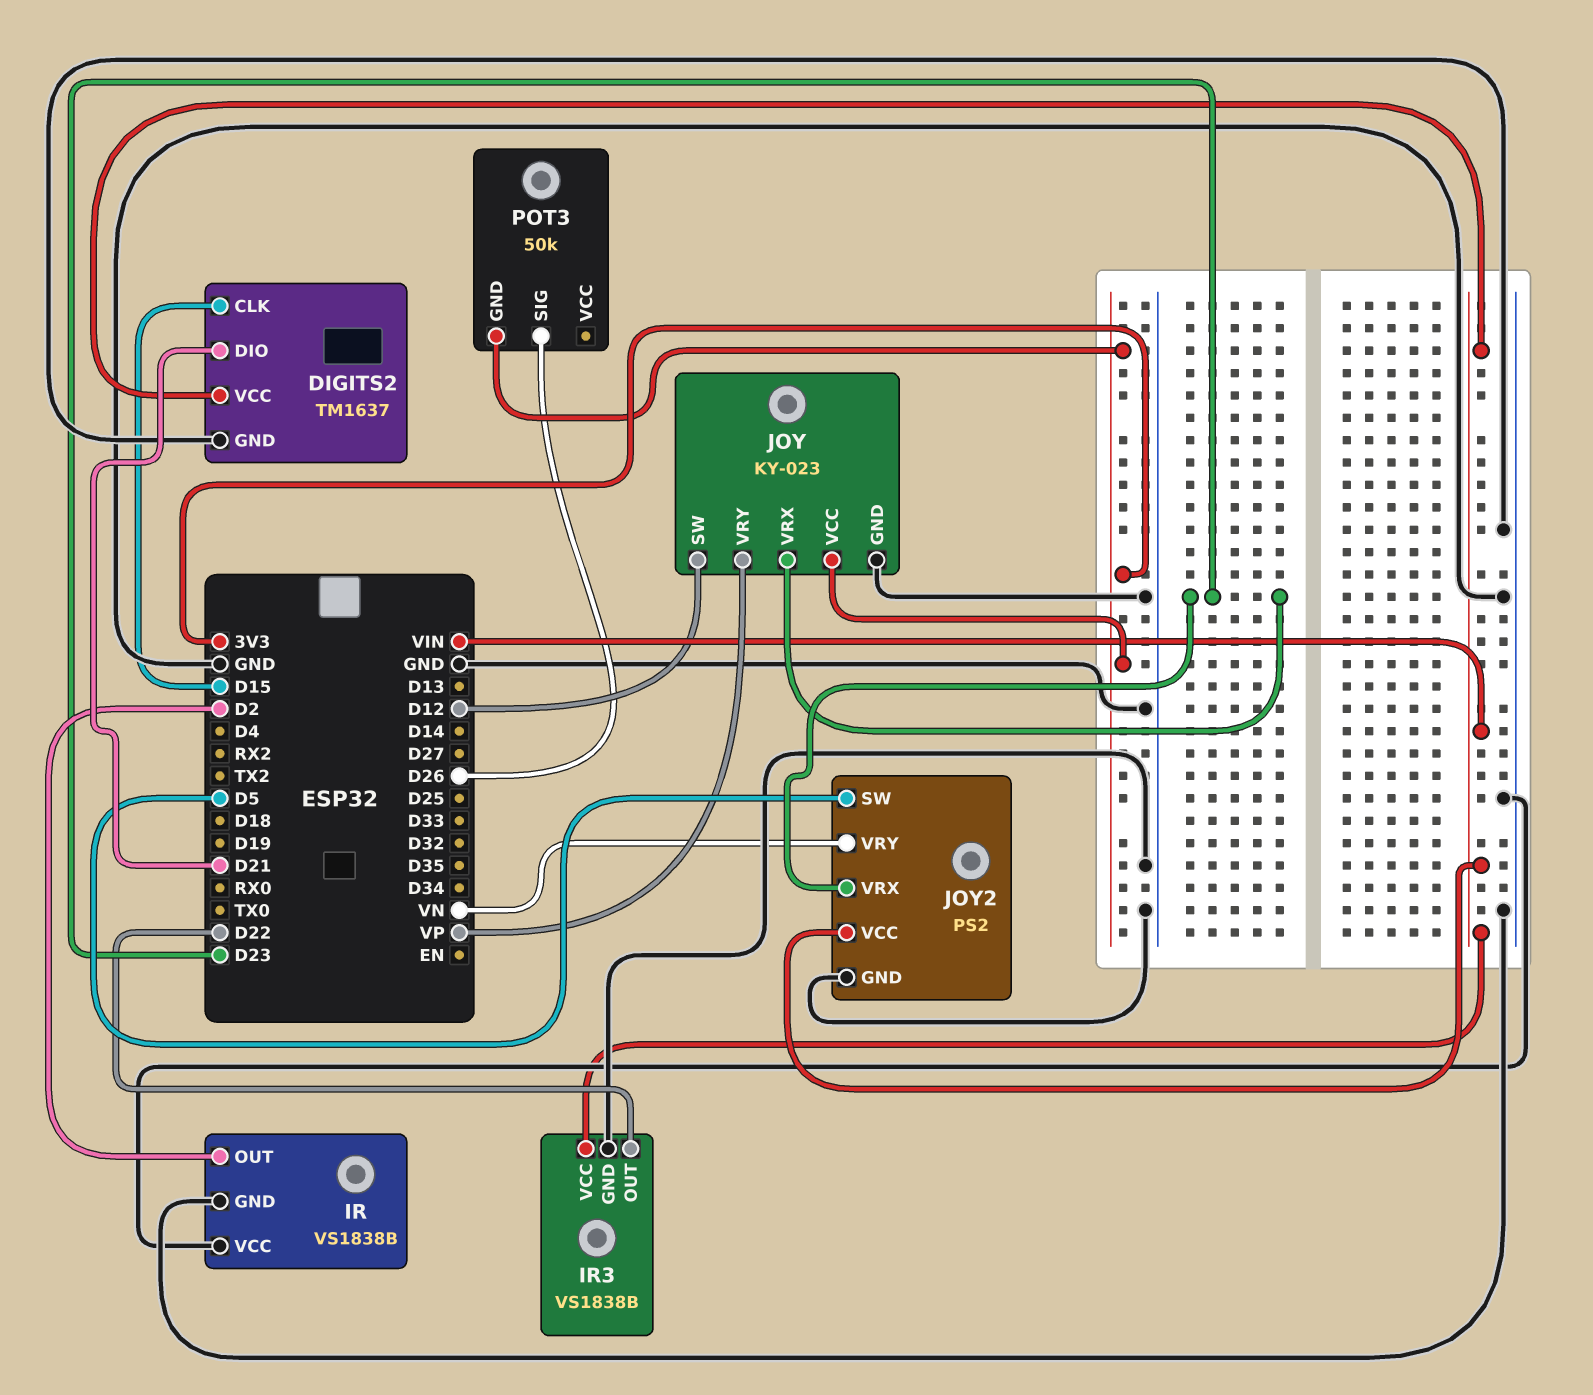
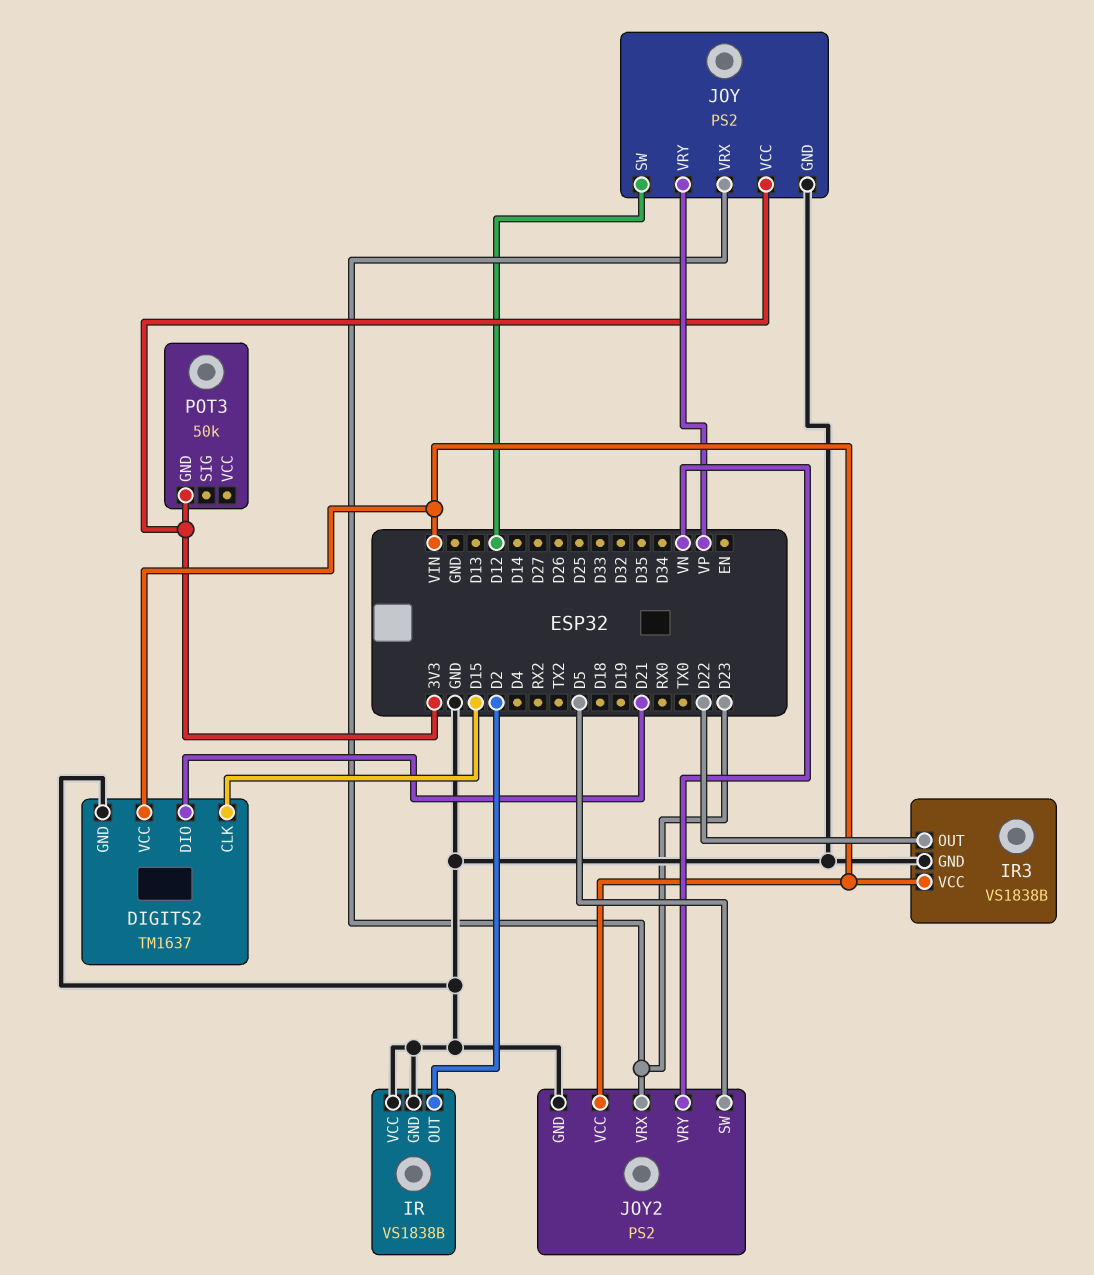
JOY: KY-023 -> PS2
POT3 pin SIG: D26 -> none

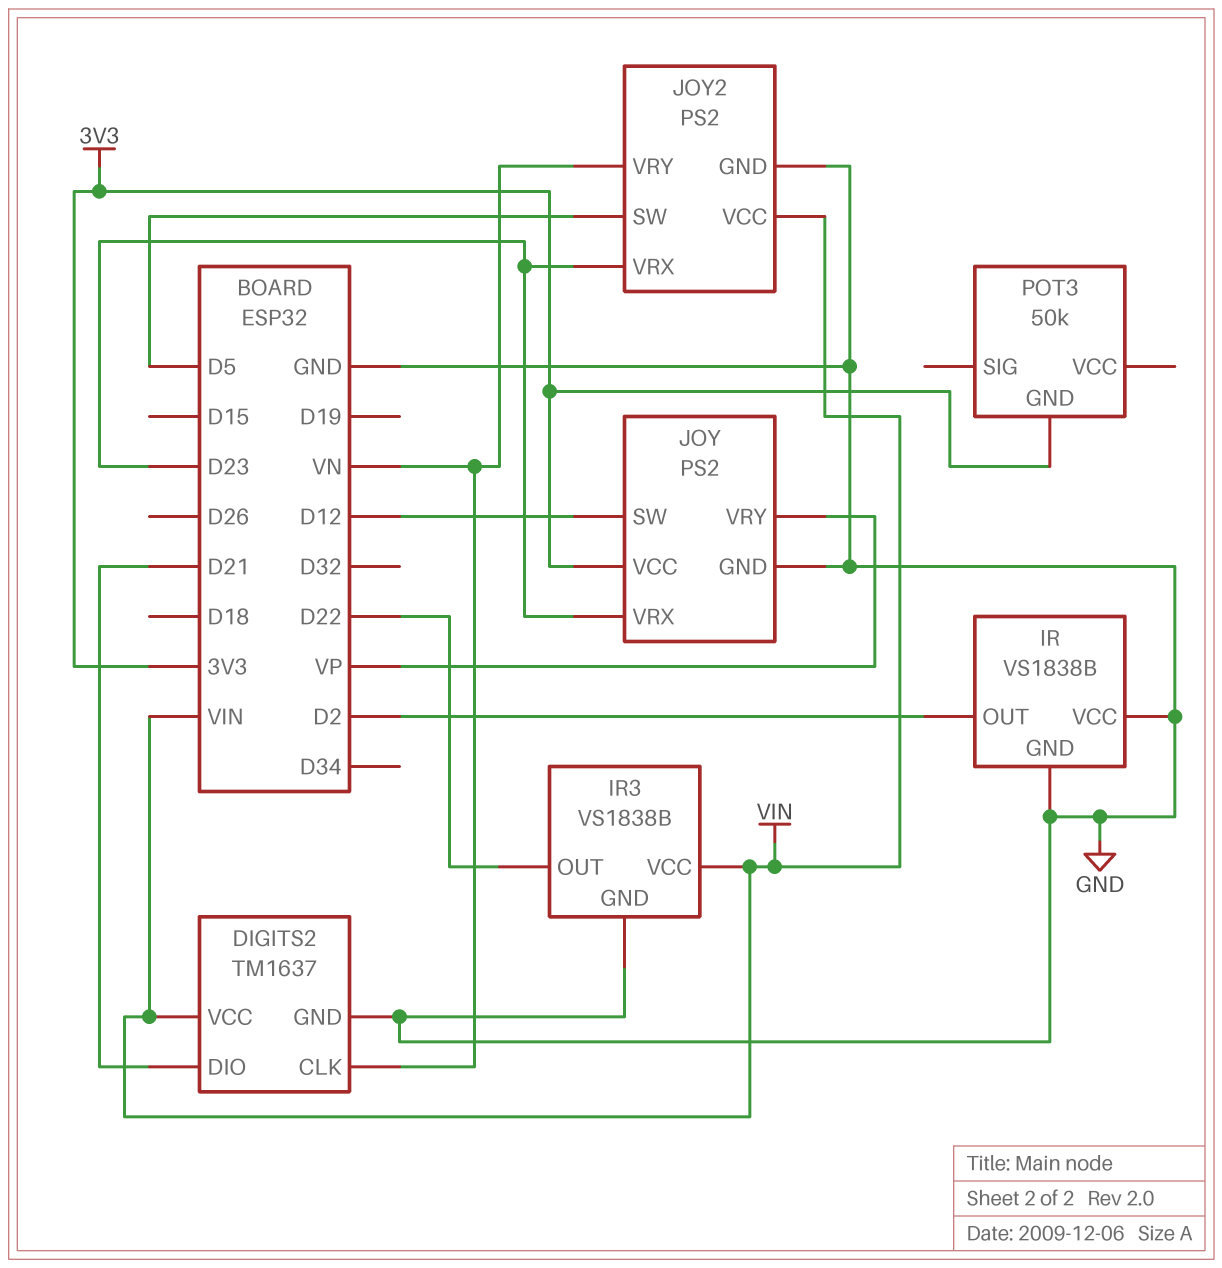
DIGITS2 pin CLK: D15 -> VN

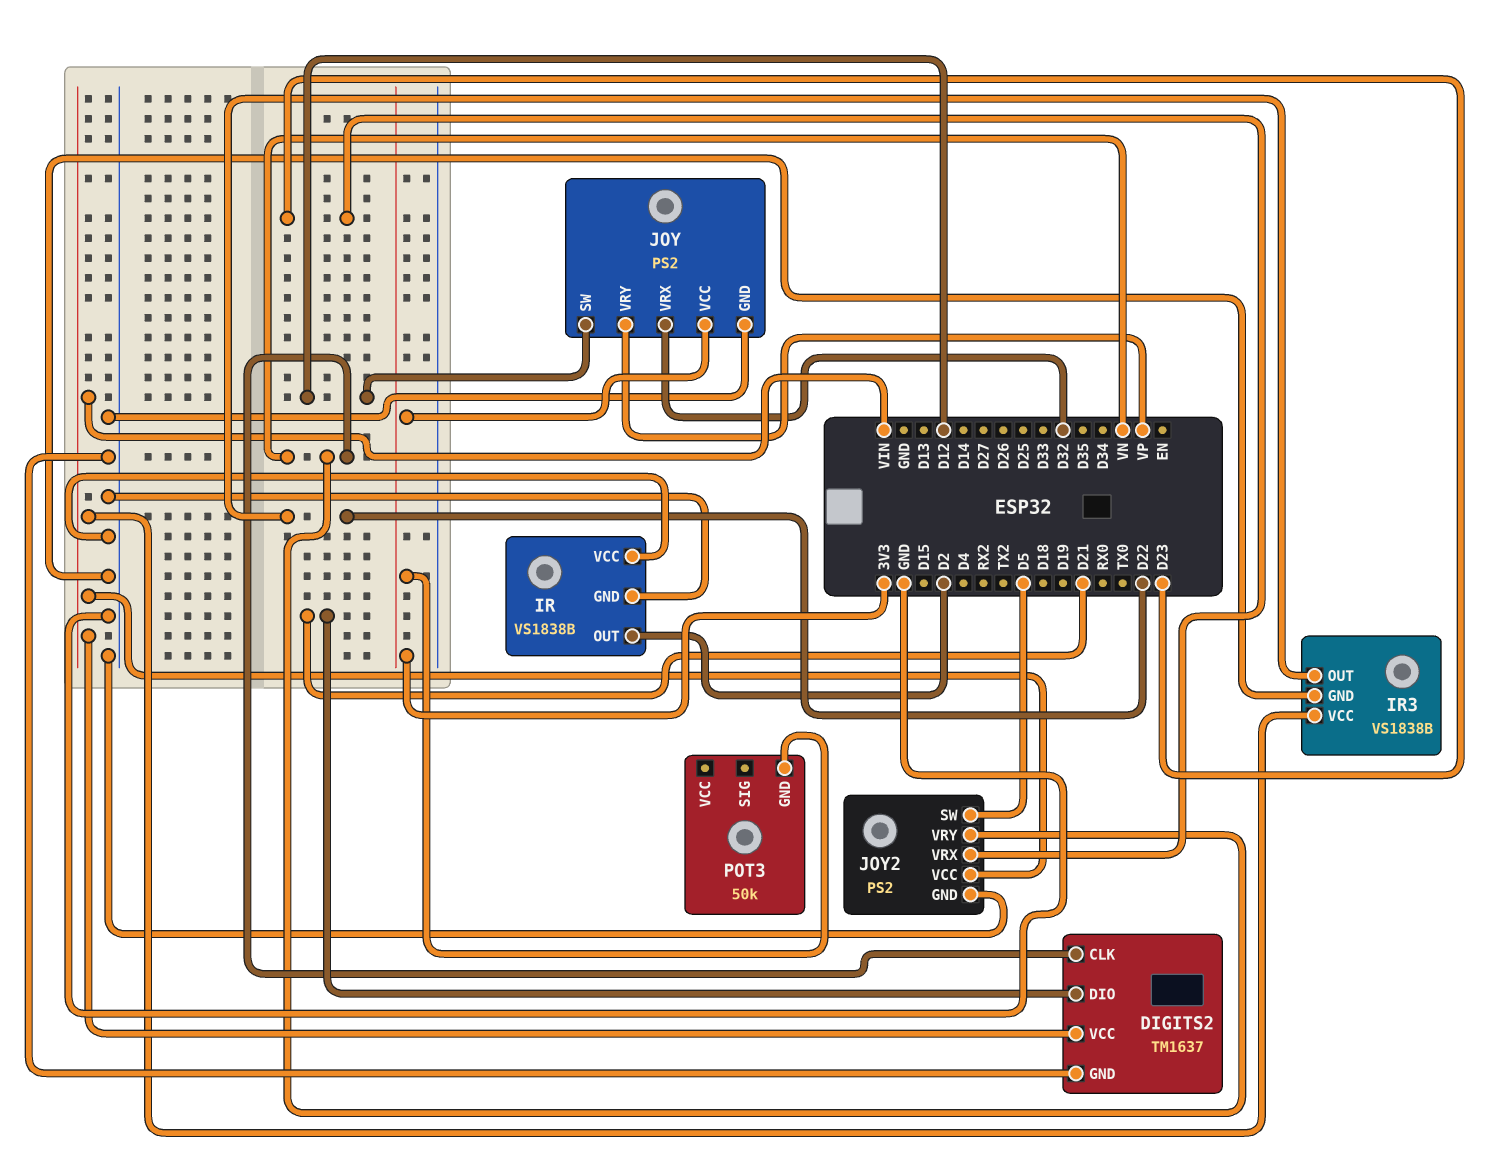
JOY pin VRX: D23 -> D32

